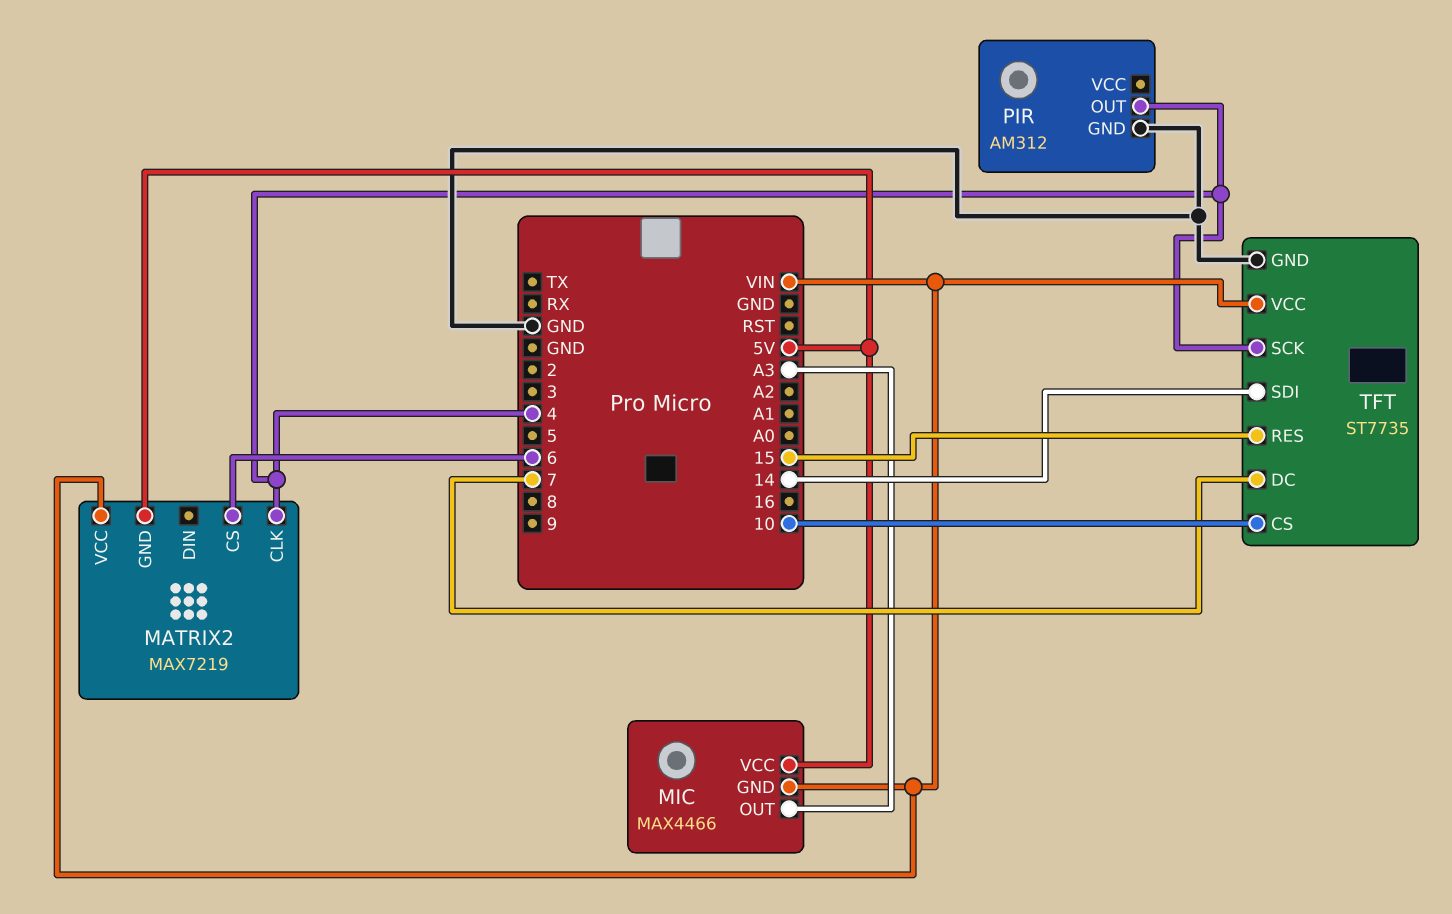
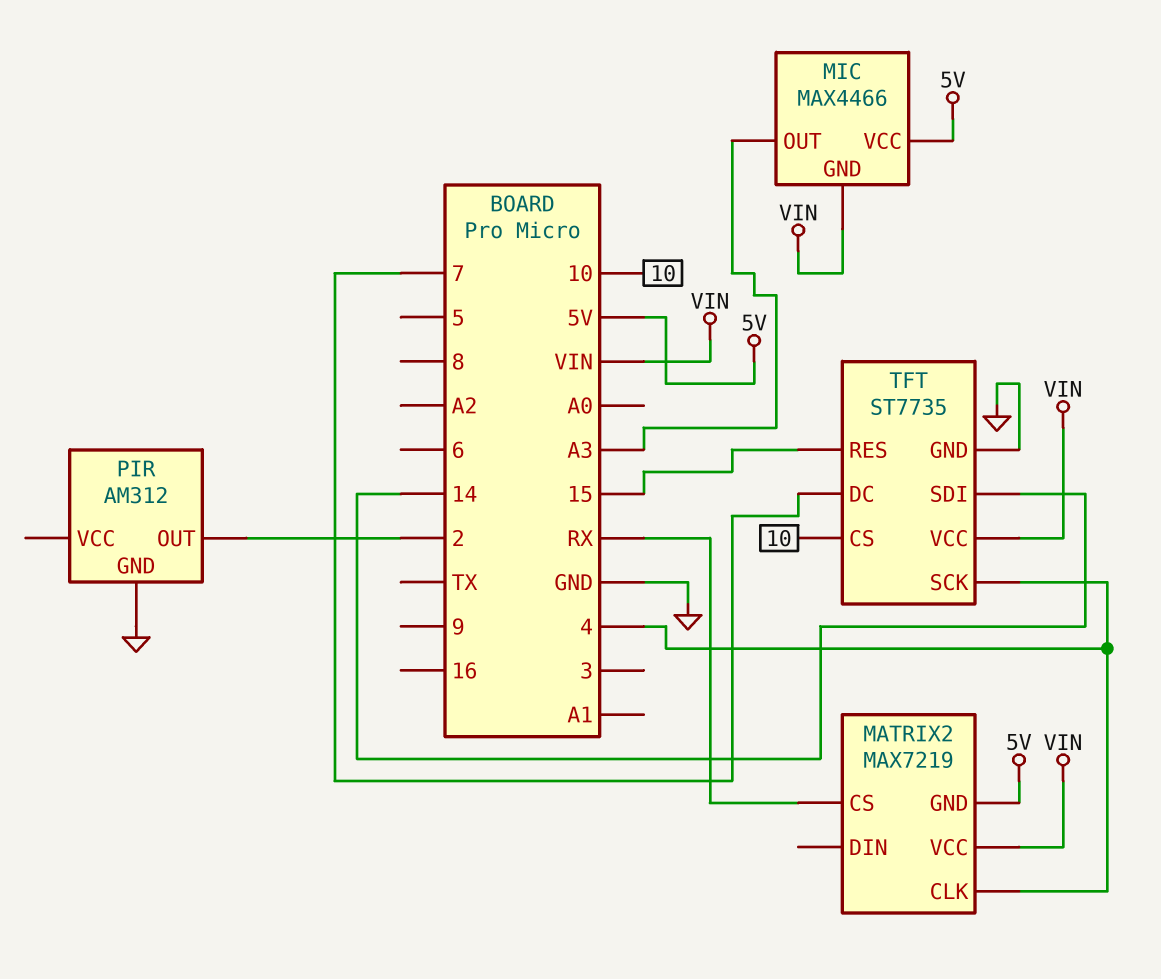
MATRIX2 pin CS: 6 -> RX
PIR pin OUT: 4 -> 2

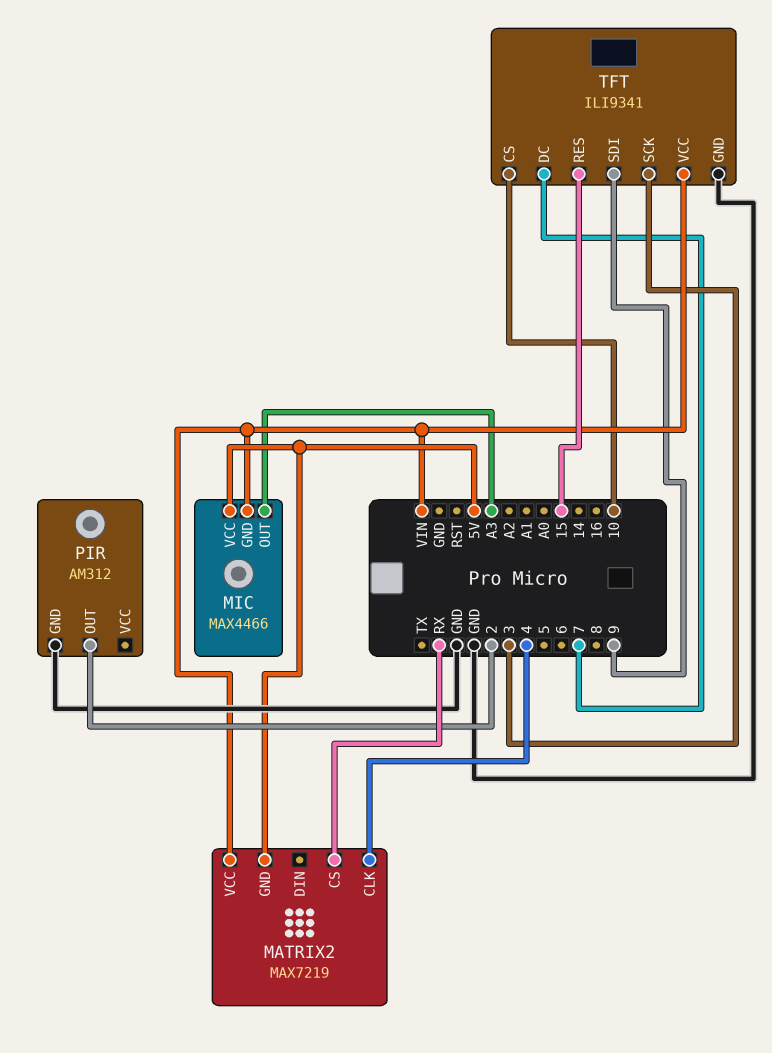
TFT: ST7735 -> ILI9341
TFT pin SCK: 4 -> 3
TFT pin SDI: 14 -> 9

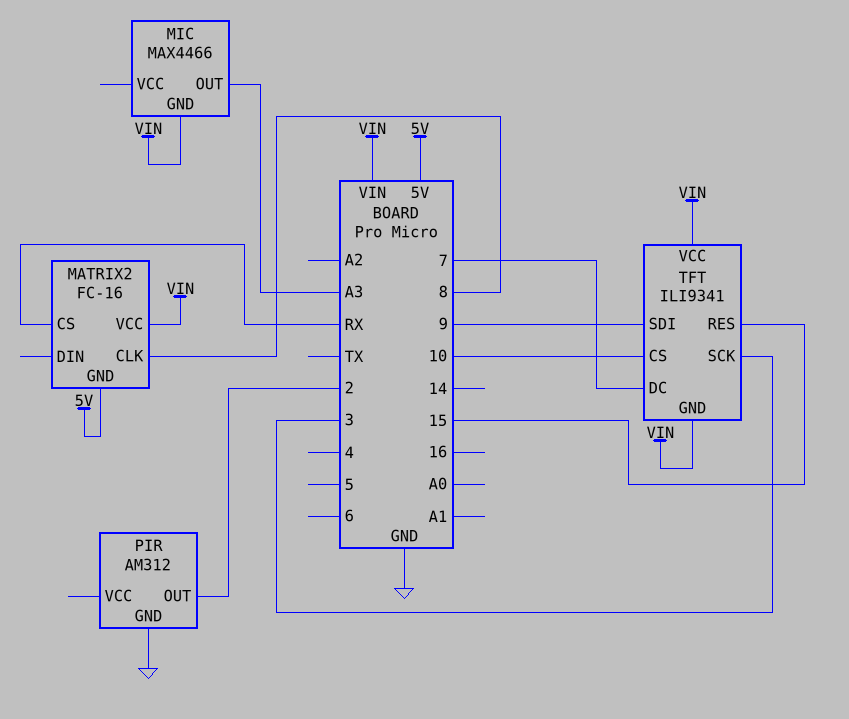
MATRIX2: MAX7219 -> FC-16
MATRIX2 pin CLK: 4 -> 8
MIC pin VCC: 5V -> none
TFT pin GND: GND -> VIN

